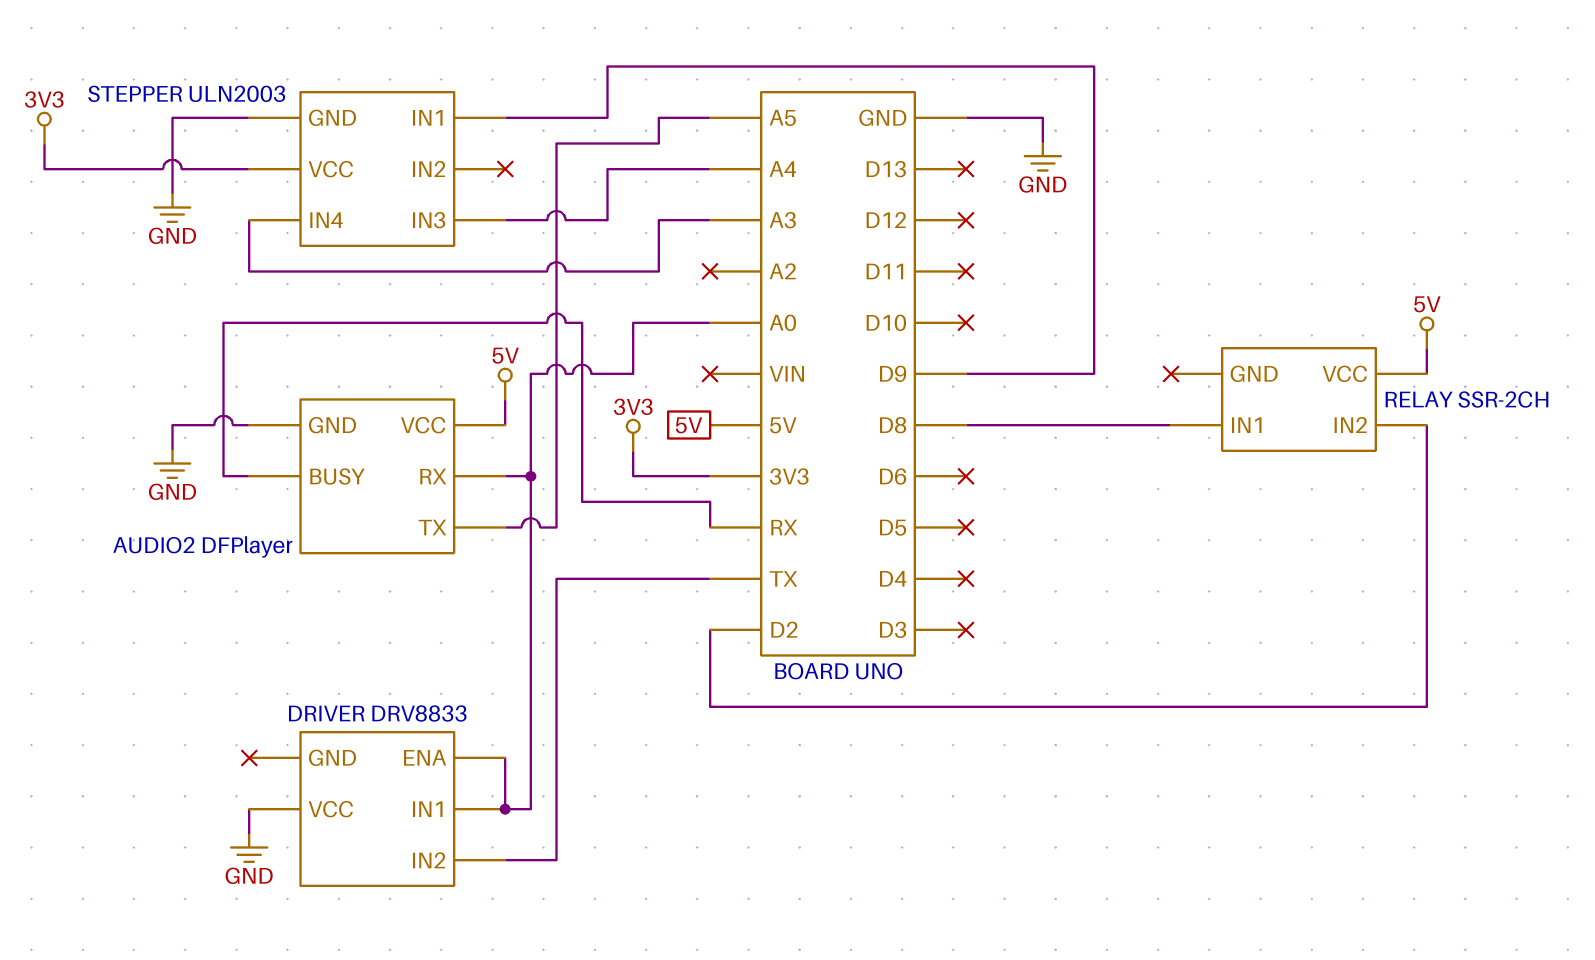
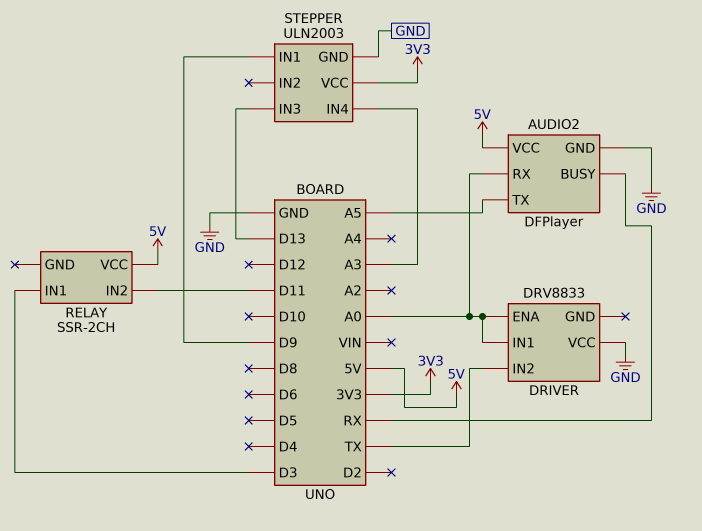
RELAY pin IN1: D8 -> D3
RELAY pin IN2: D2 -> D11
STEPPER pin IN3: A4 -> D13

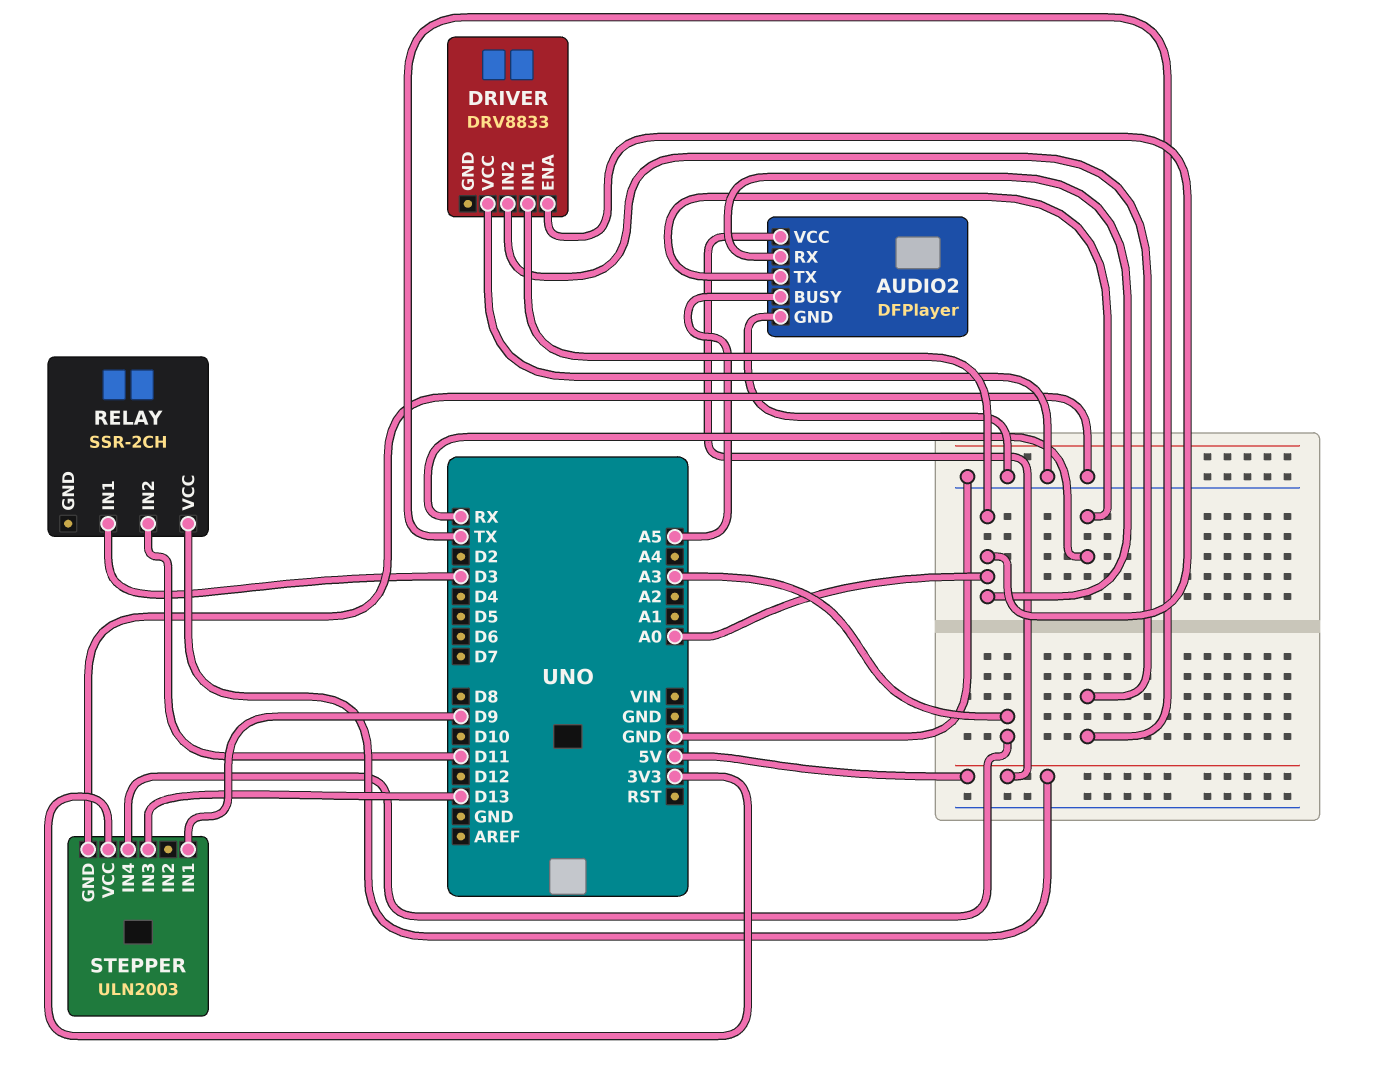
AUDIO2 pin BUSY: RX -> A5
AUDIO2 pin TX: A5 -> RX

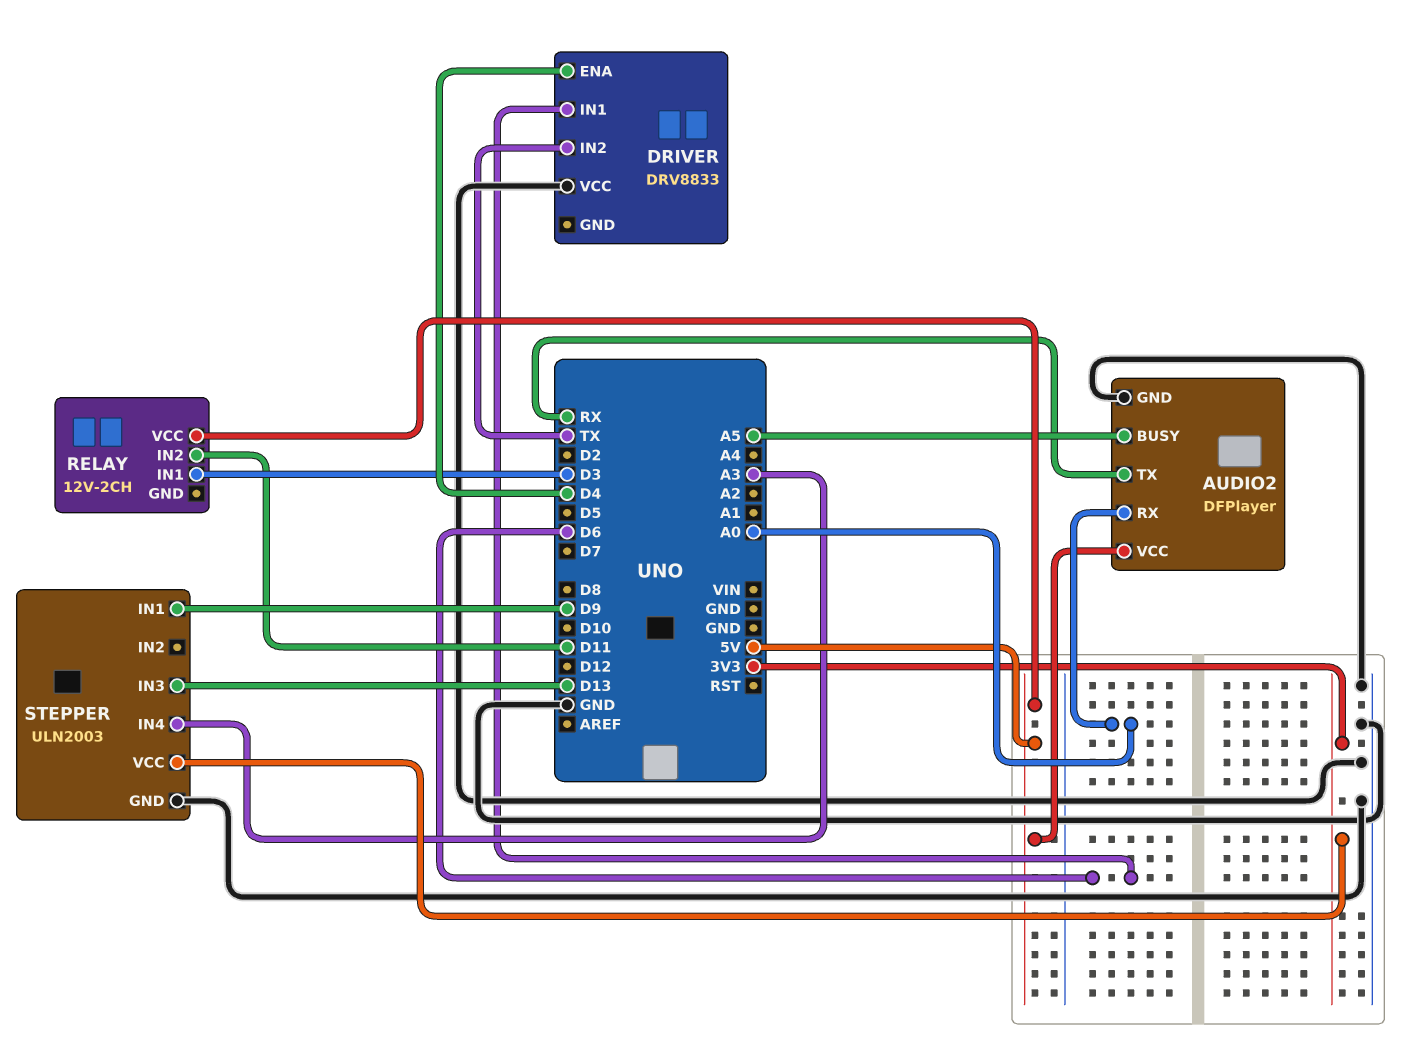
DRIVER pin ENA: A0 -> D4
DRIVER pin IN1: A0 -> D6
RELAY: SSR-2CH -> 12V-2CH

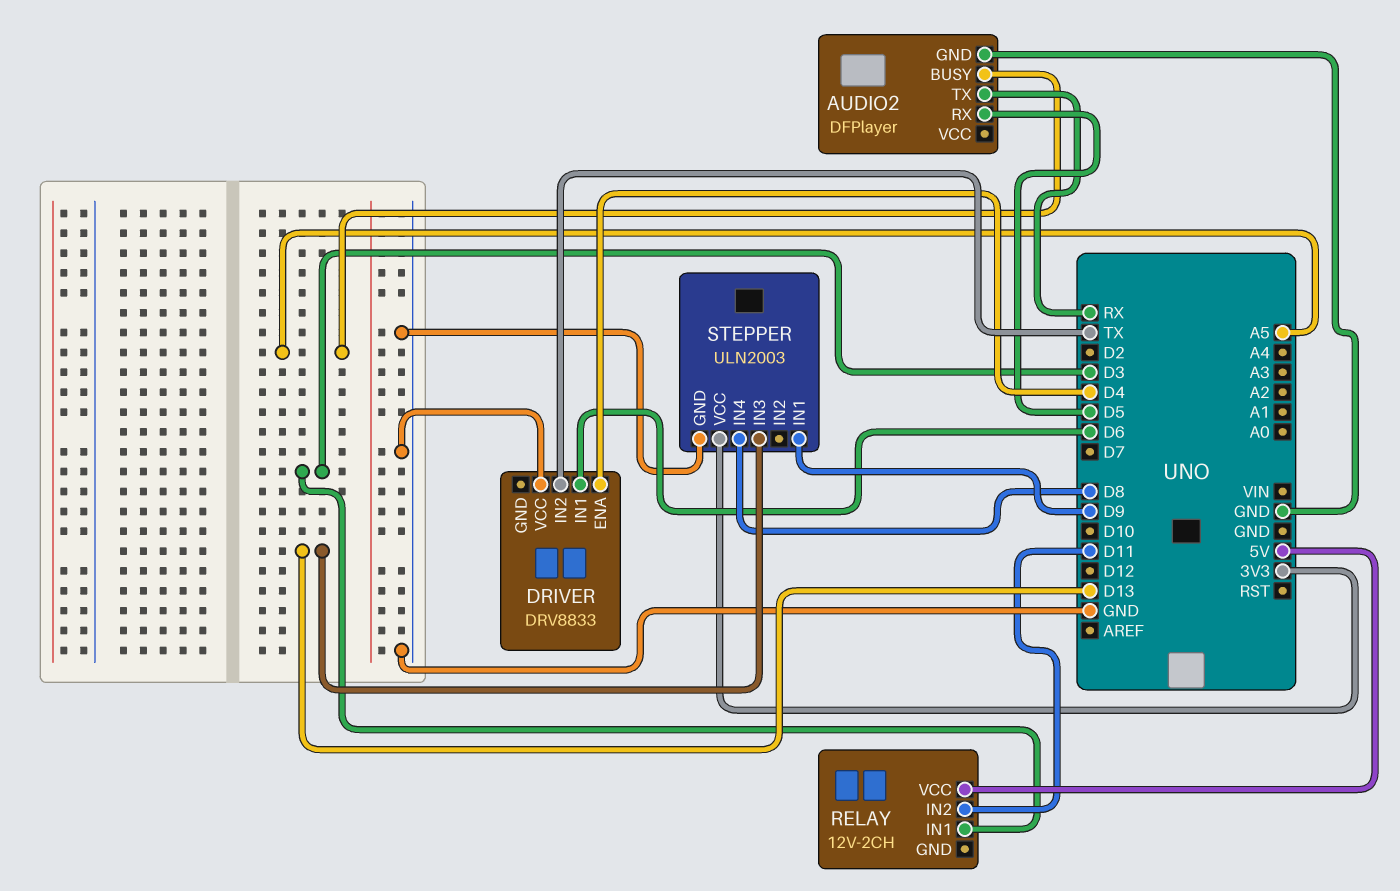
AUDIO2 pin RX: A0 -> D5
AUDIO2 pin VCC: 5V -> none
STEPPER pin IN4: A3 -> D8

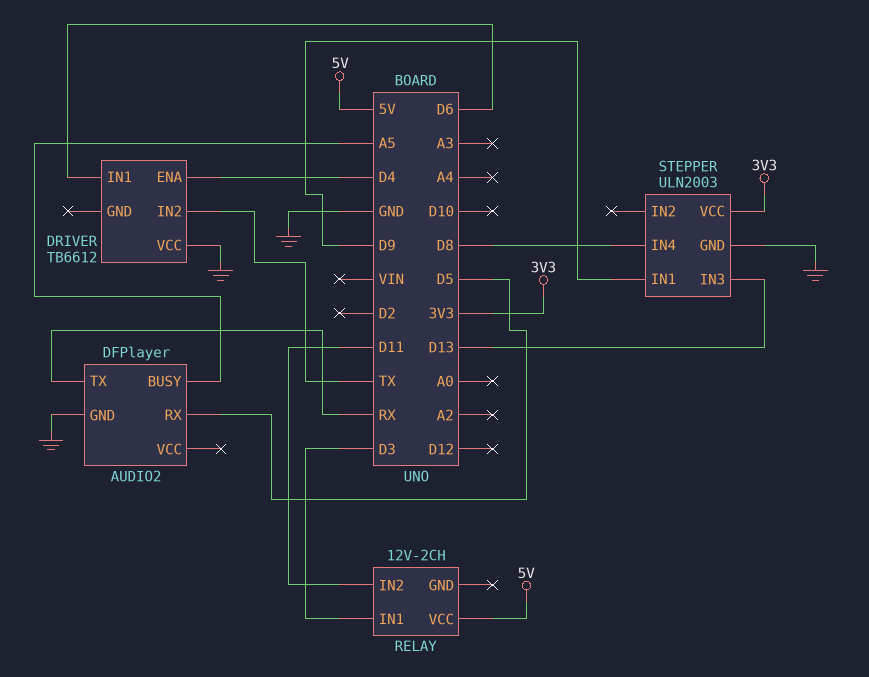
DRIVER: DRV8833 -> TB6612

